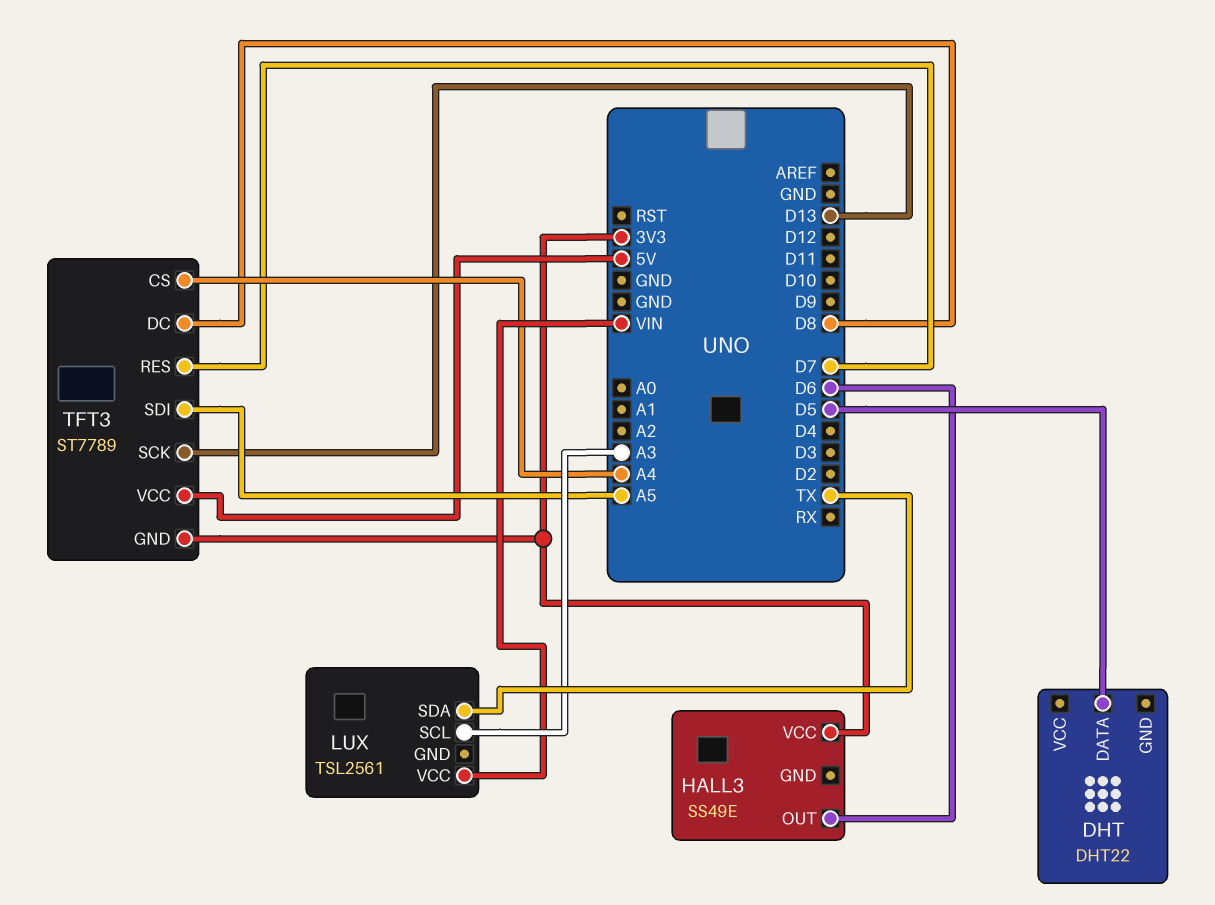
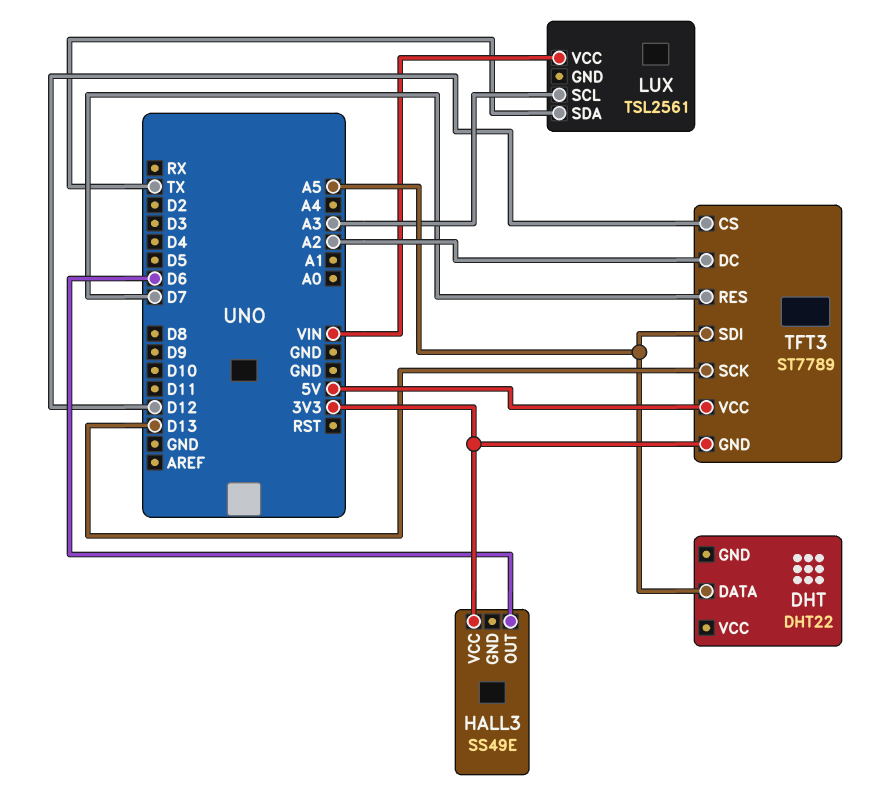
DHT pin DATA: D5 -> A5
TFT3 pin CS: A4 -> D12
TFT3 pin DC: D8 -> A2

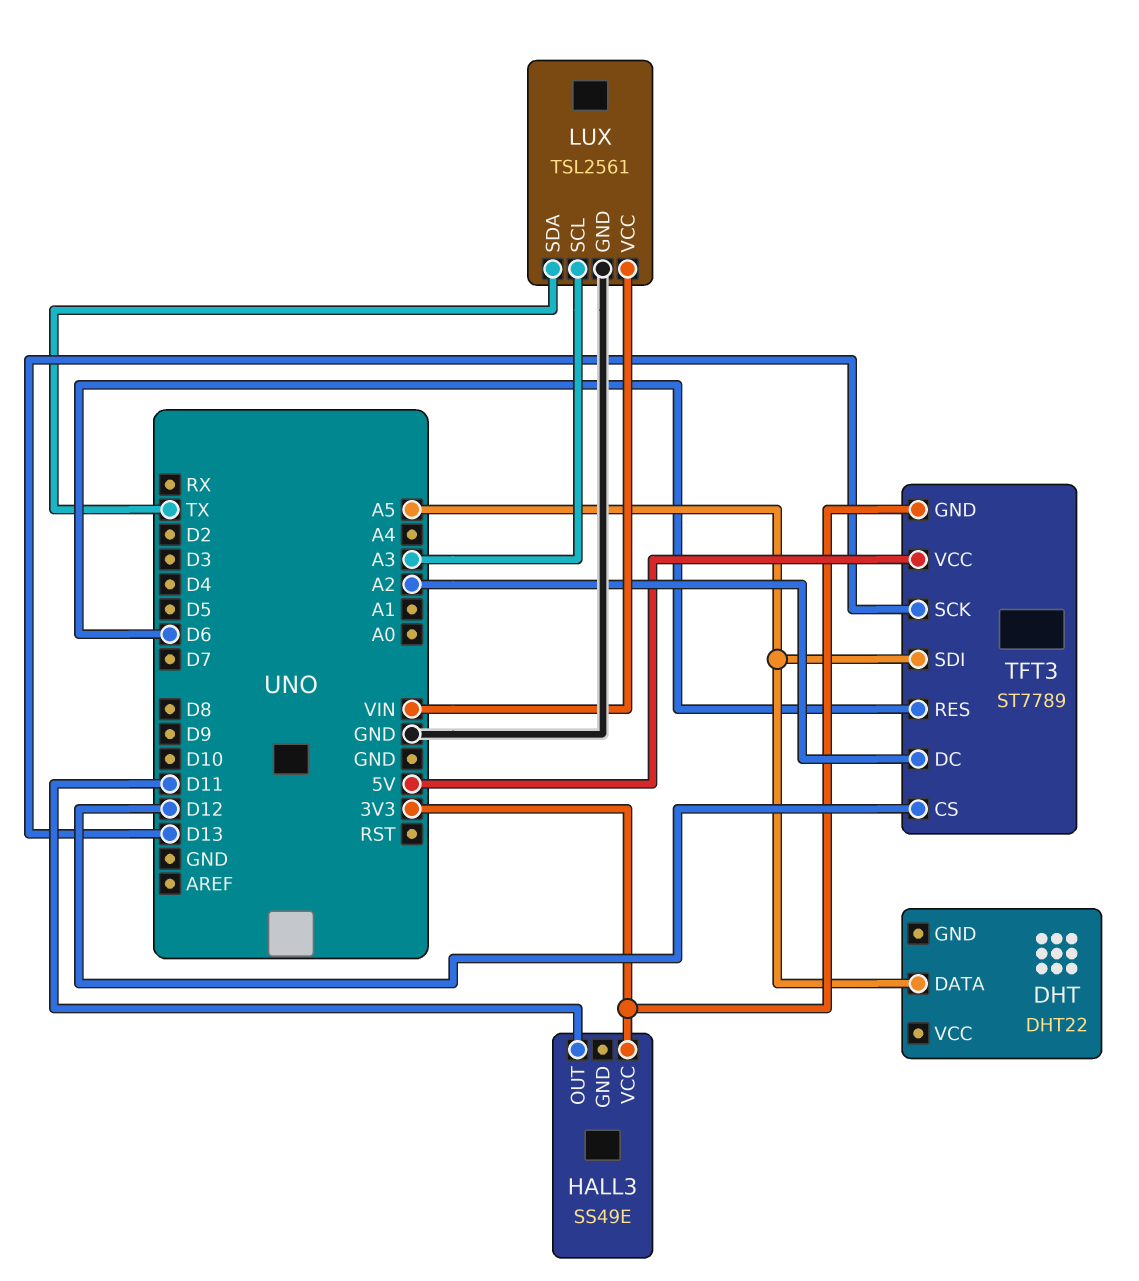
HALL3 pin OUT: D6 -> D11
LUX pin GND: none -> GND
TFT3 pin RES: D7 -> D6

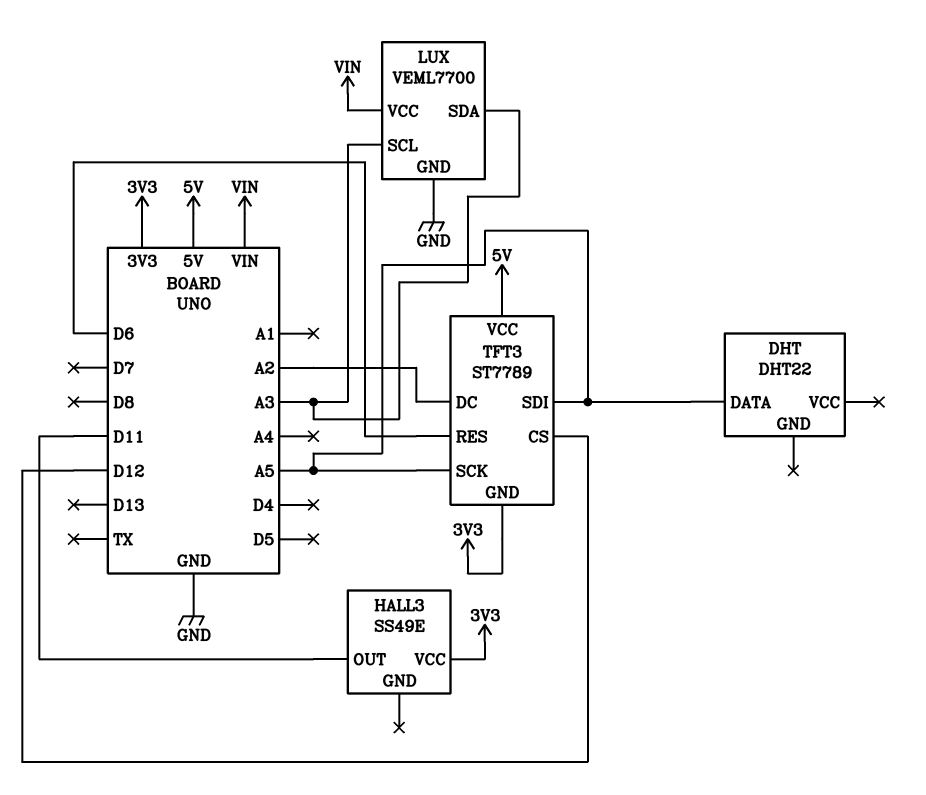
LUX: TSL2561 -> VEML7700
LUX pin SDA: TX -> A3
TFT3 pin SCK: D13 -> A5

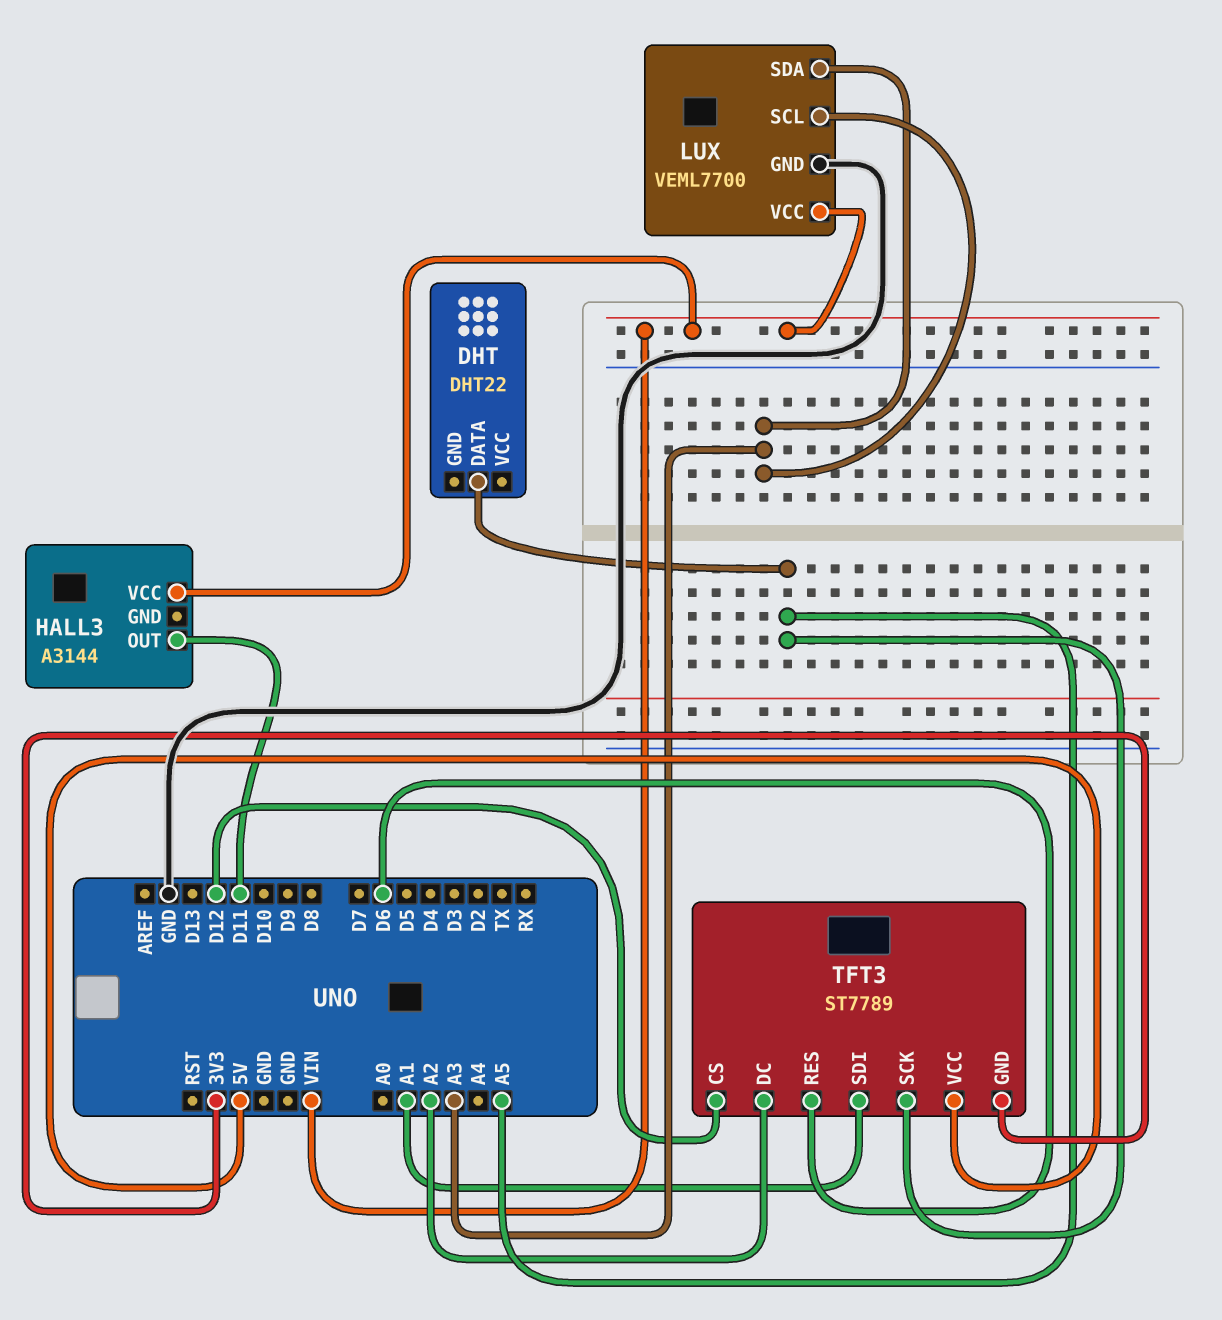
HALL3: SS49E -> A3144
HALL3 pin VCC: 3V3 -> VIN
TFT3 pin SDI: A5 -> A1

